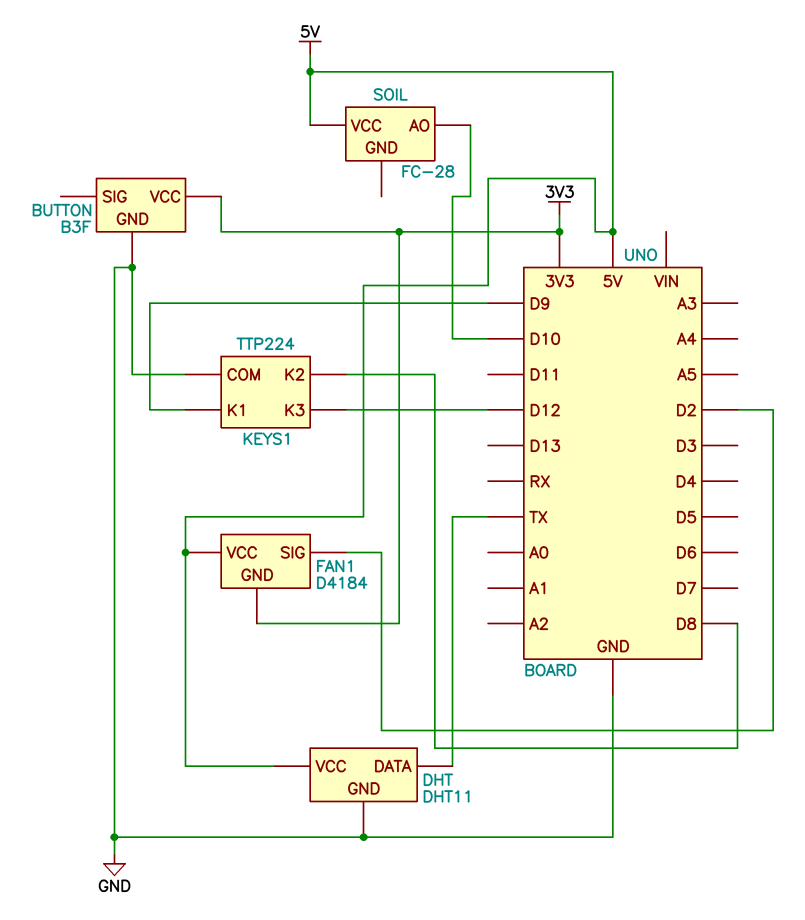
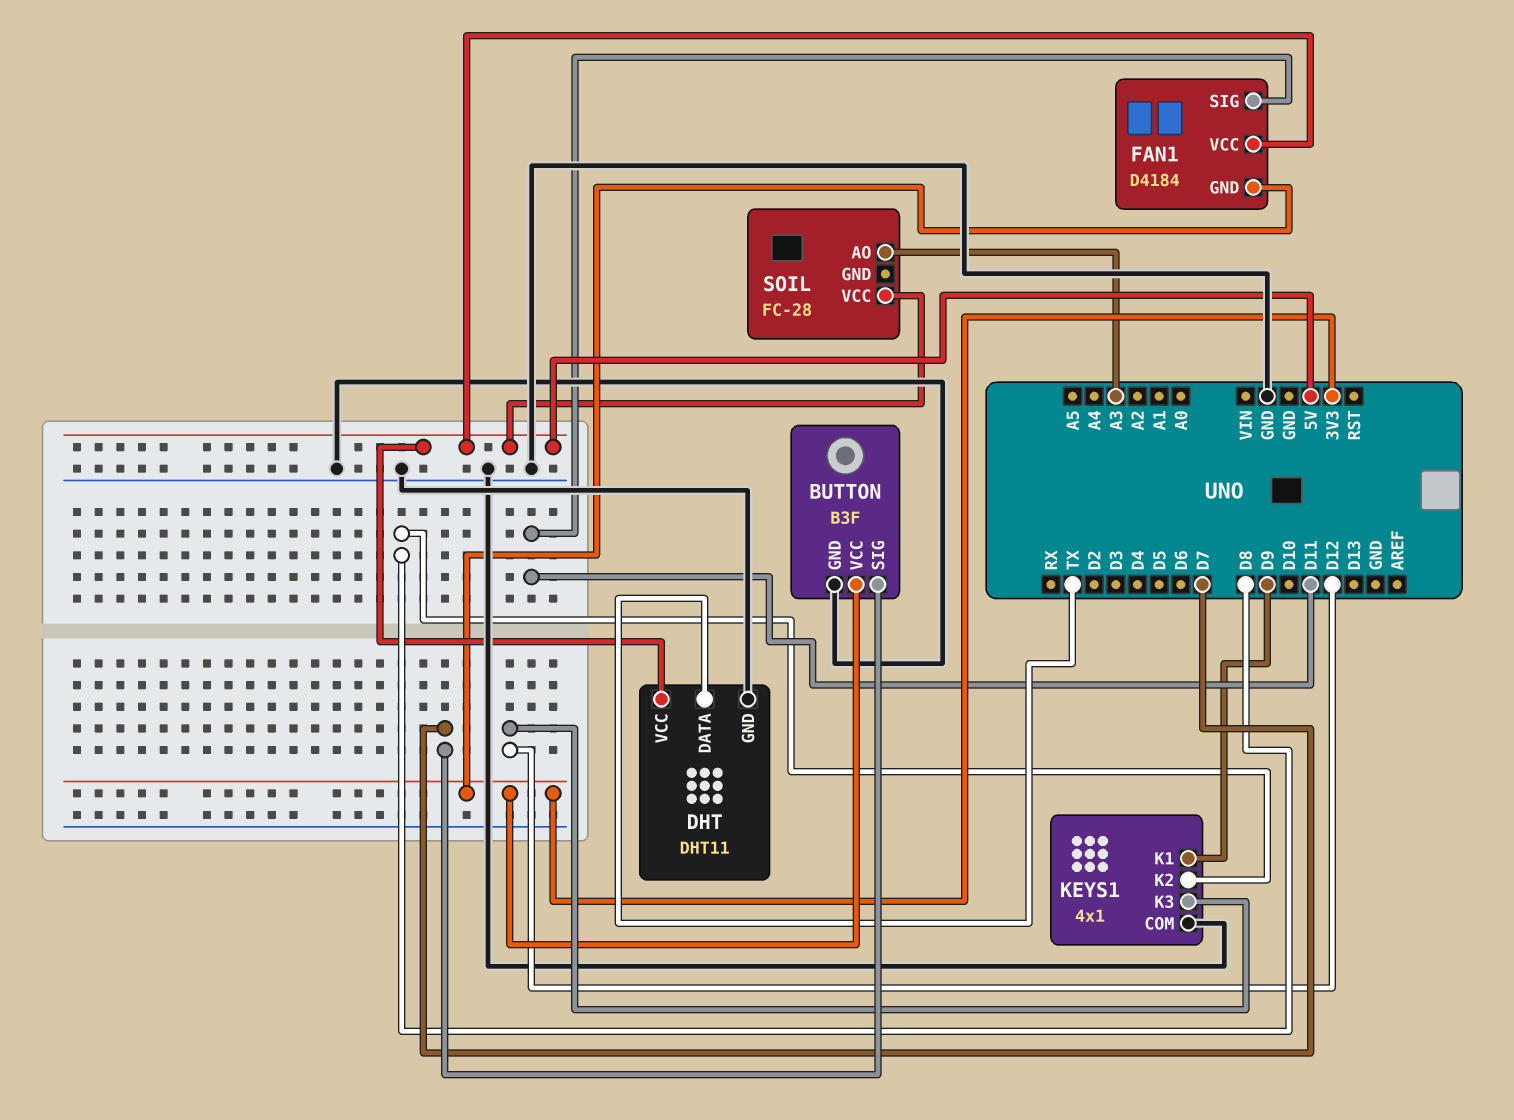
BUTTON pin SIG: none -> D7
FAN1 pin SIG: D2 -> D11
KEYS1: TTP224 -> 4x1
SOIL pin AO: D10 -> A3

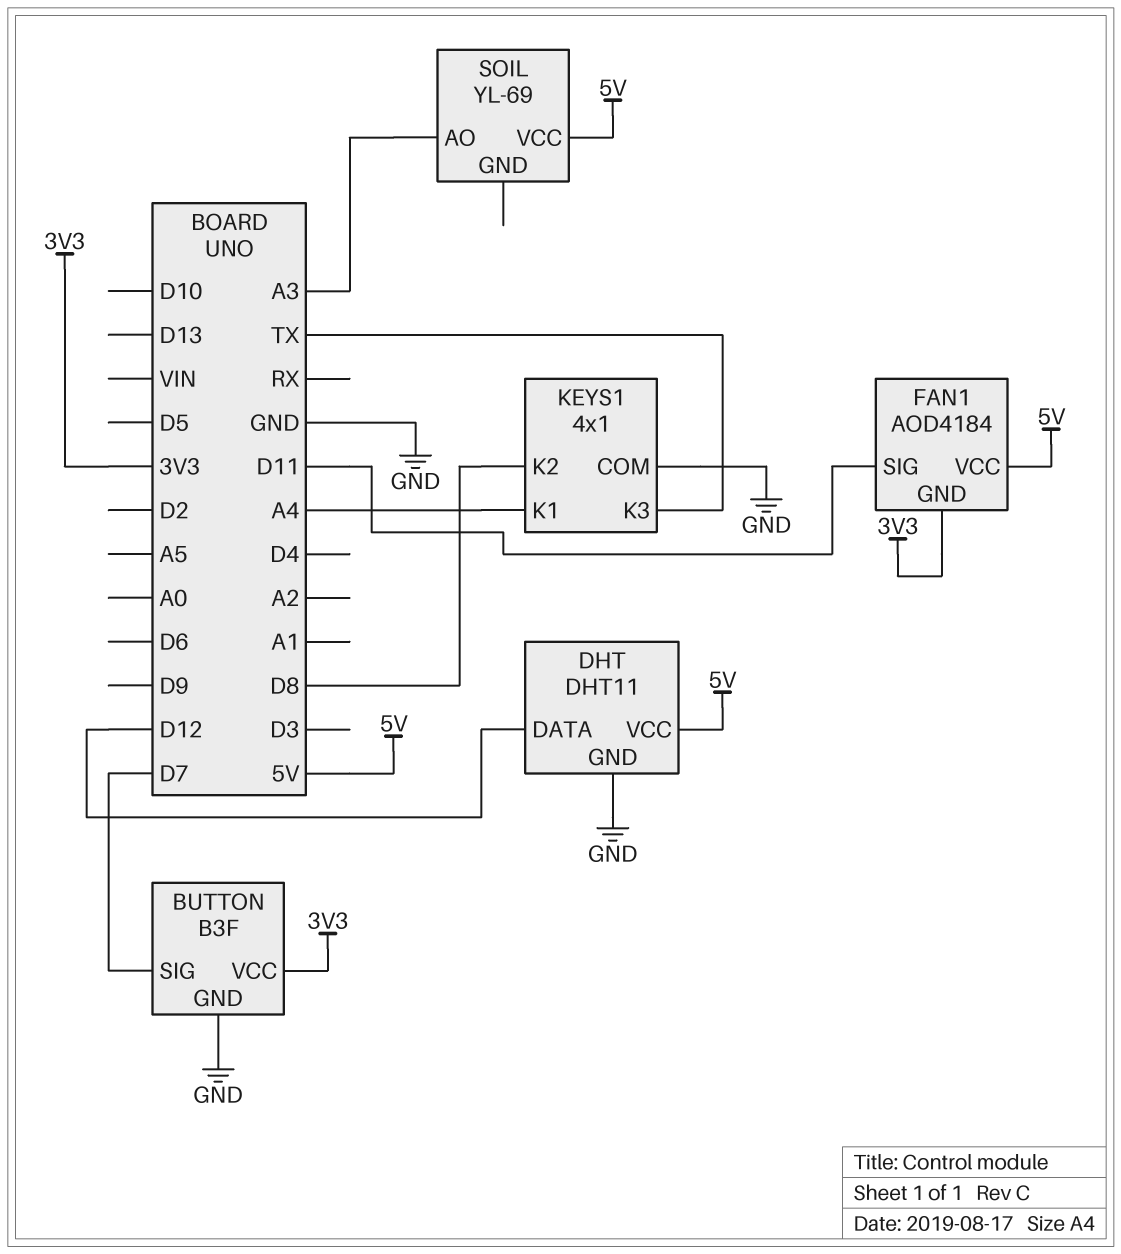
DHT pin DATA: TX -> D12
FAN1: D4184 -> AOD4184
KEYS1 pin K1: D9 -> A4
KEYS1 pin K3: D12 -> TX
SOIL: FC-28 -> YL-69

